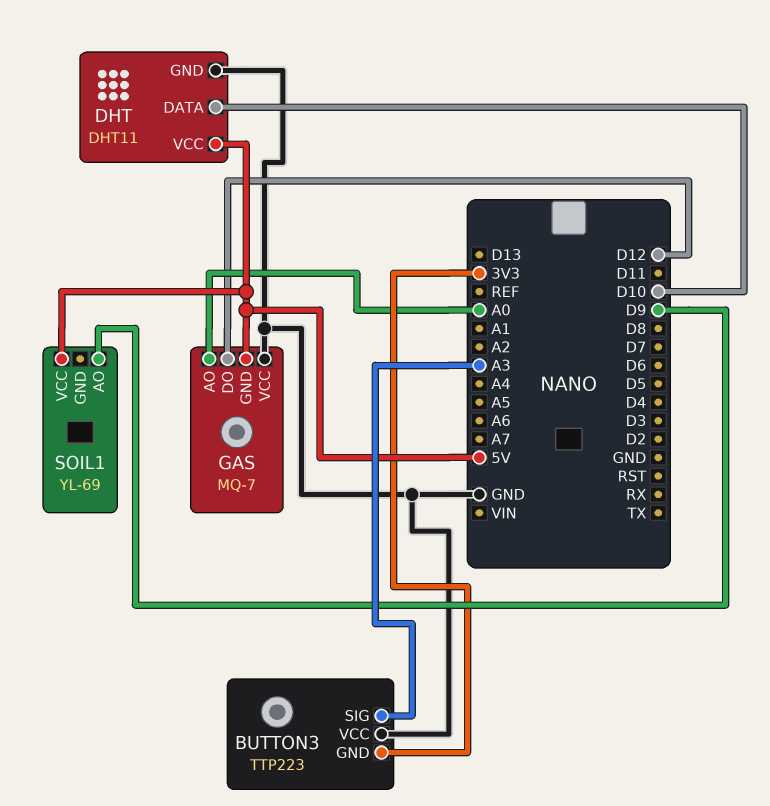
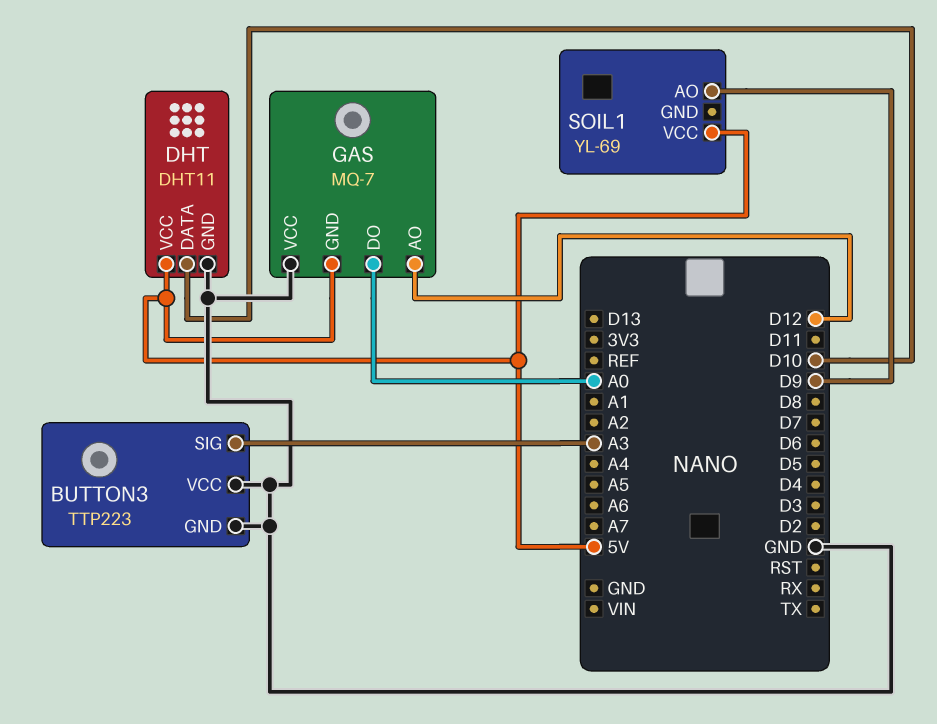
BUTTON3 pin GND: 3V3 -> GND
GAS pin AO: A0 -> D12
GAS pin DO: D12 -> A0

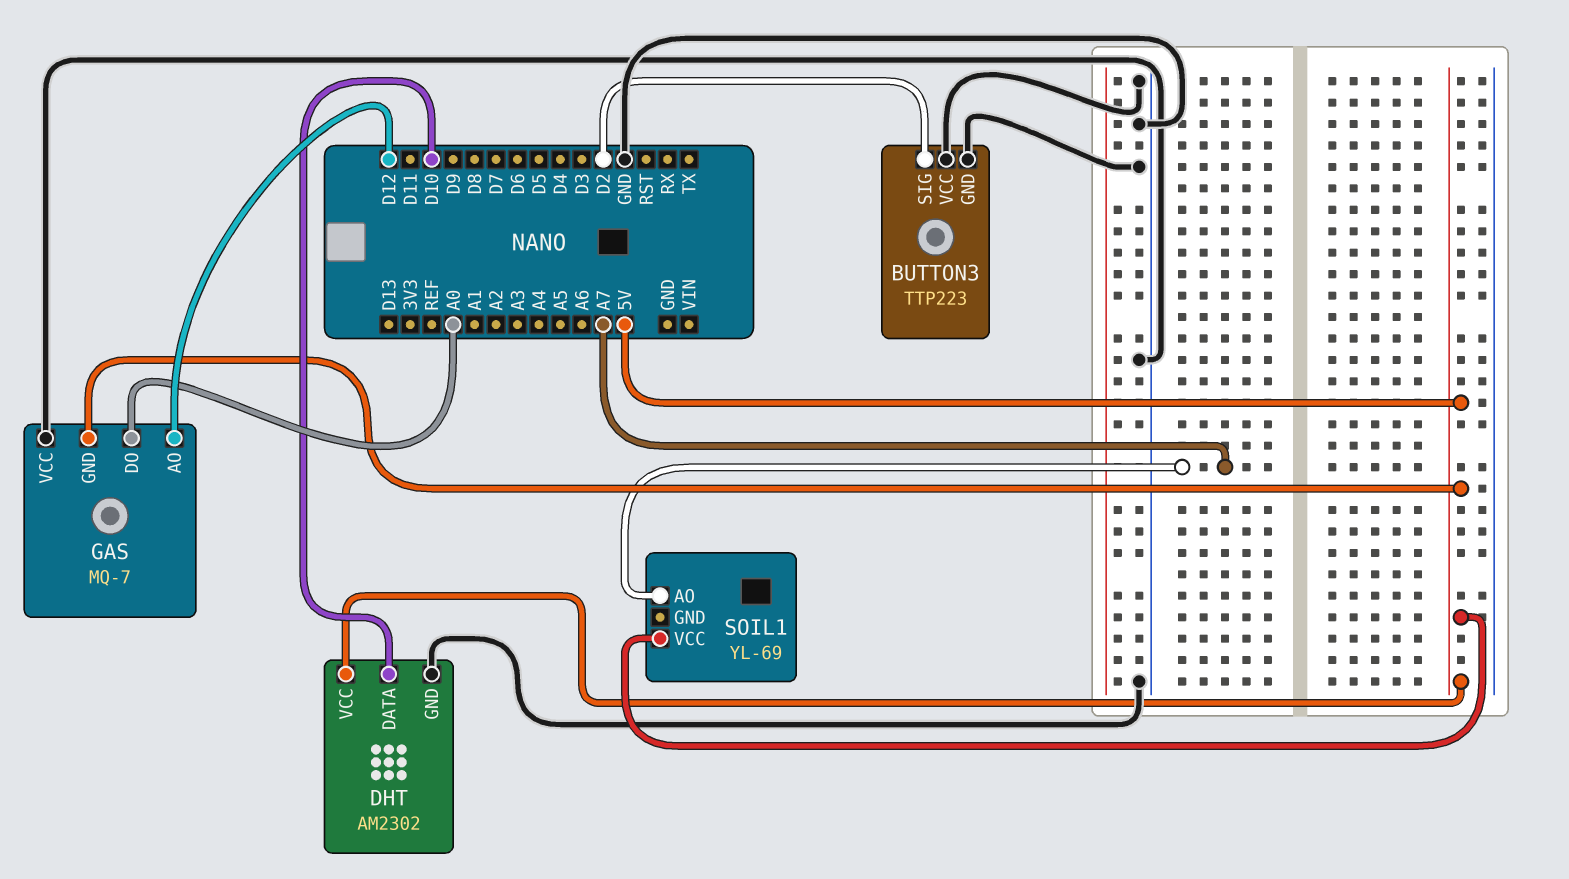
BUTTON3 pin SIG: A3 -> D2
DHT: DHT11 -> AM2302
SOIL1 pin AO: D9 -> A7

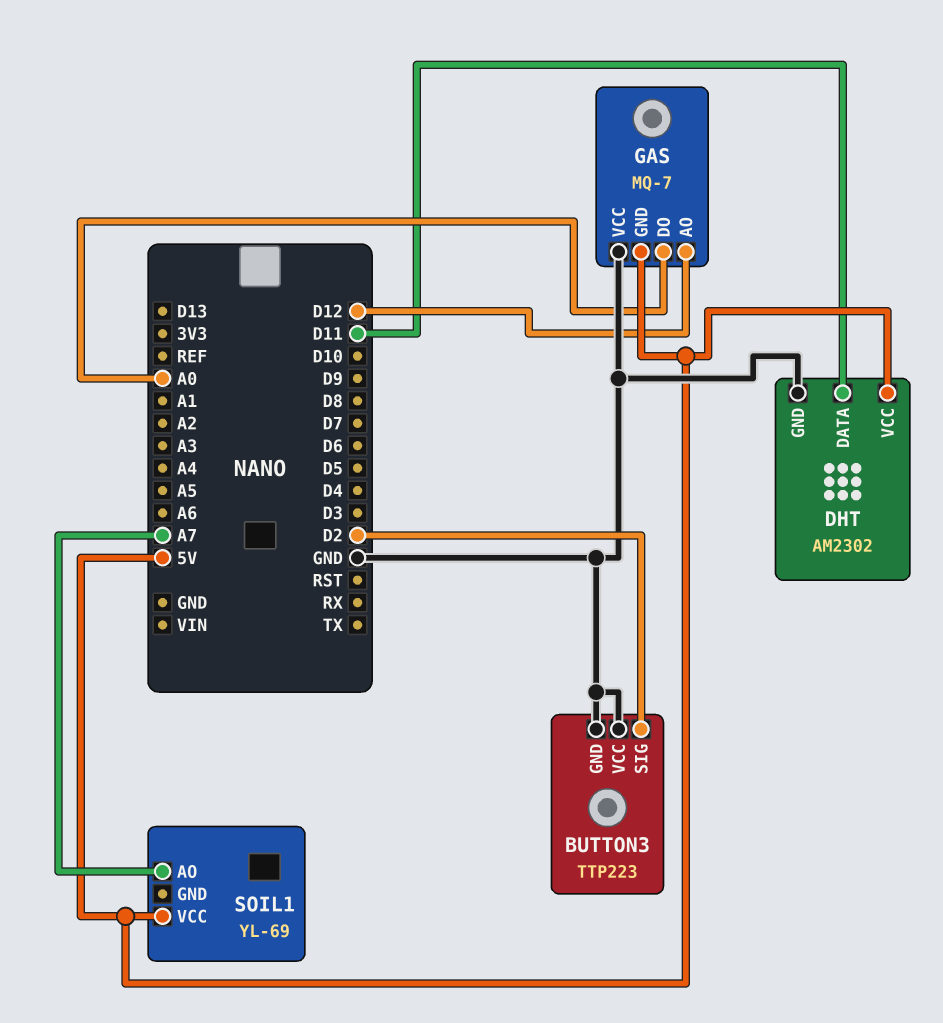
DHT pin DATA: D10 -> D11

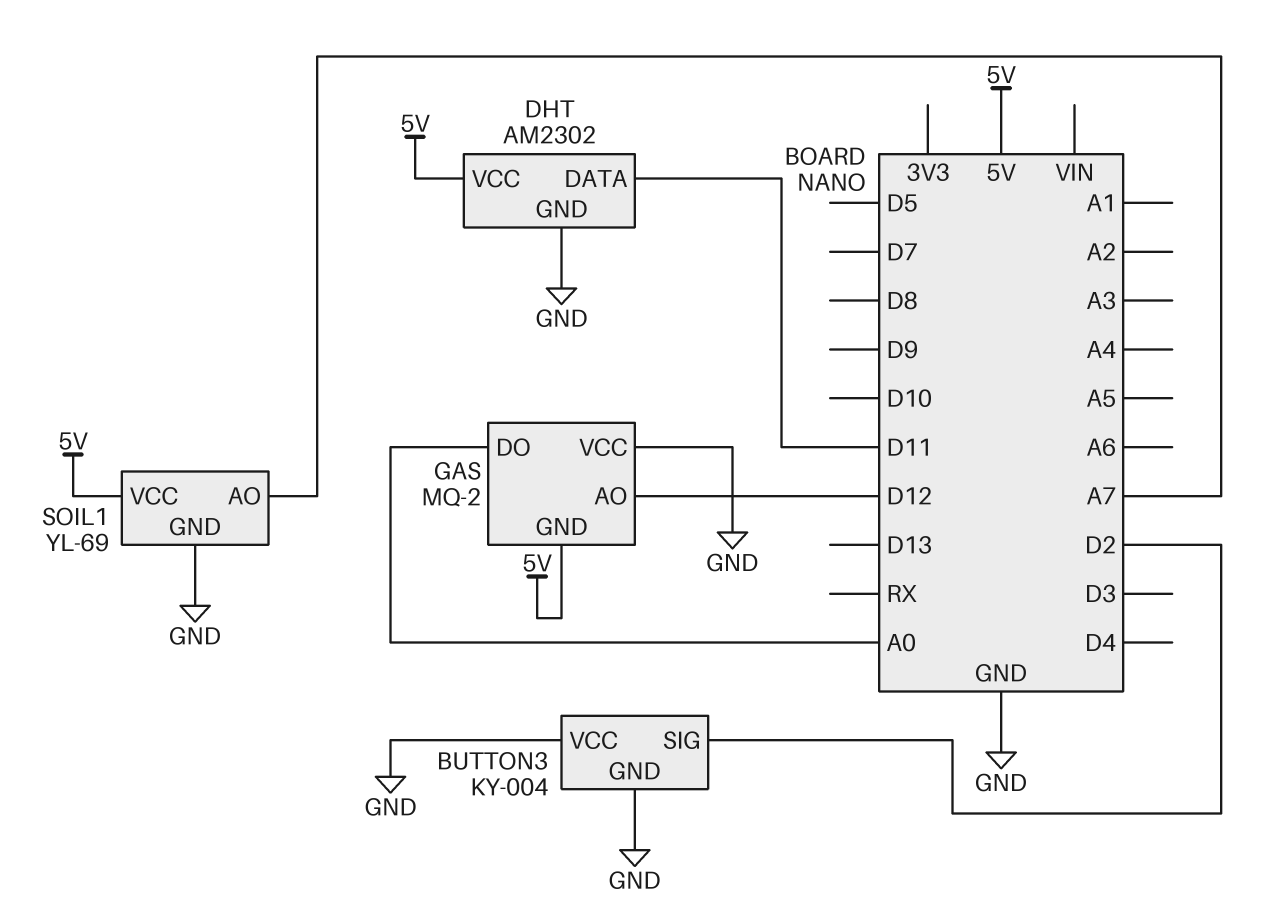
BUTTON3: TTP223 -> KY-004
GAS: MQ-7 -> MQ-2
SOIL1 pin GND: none -> GND

